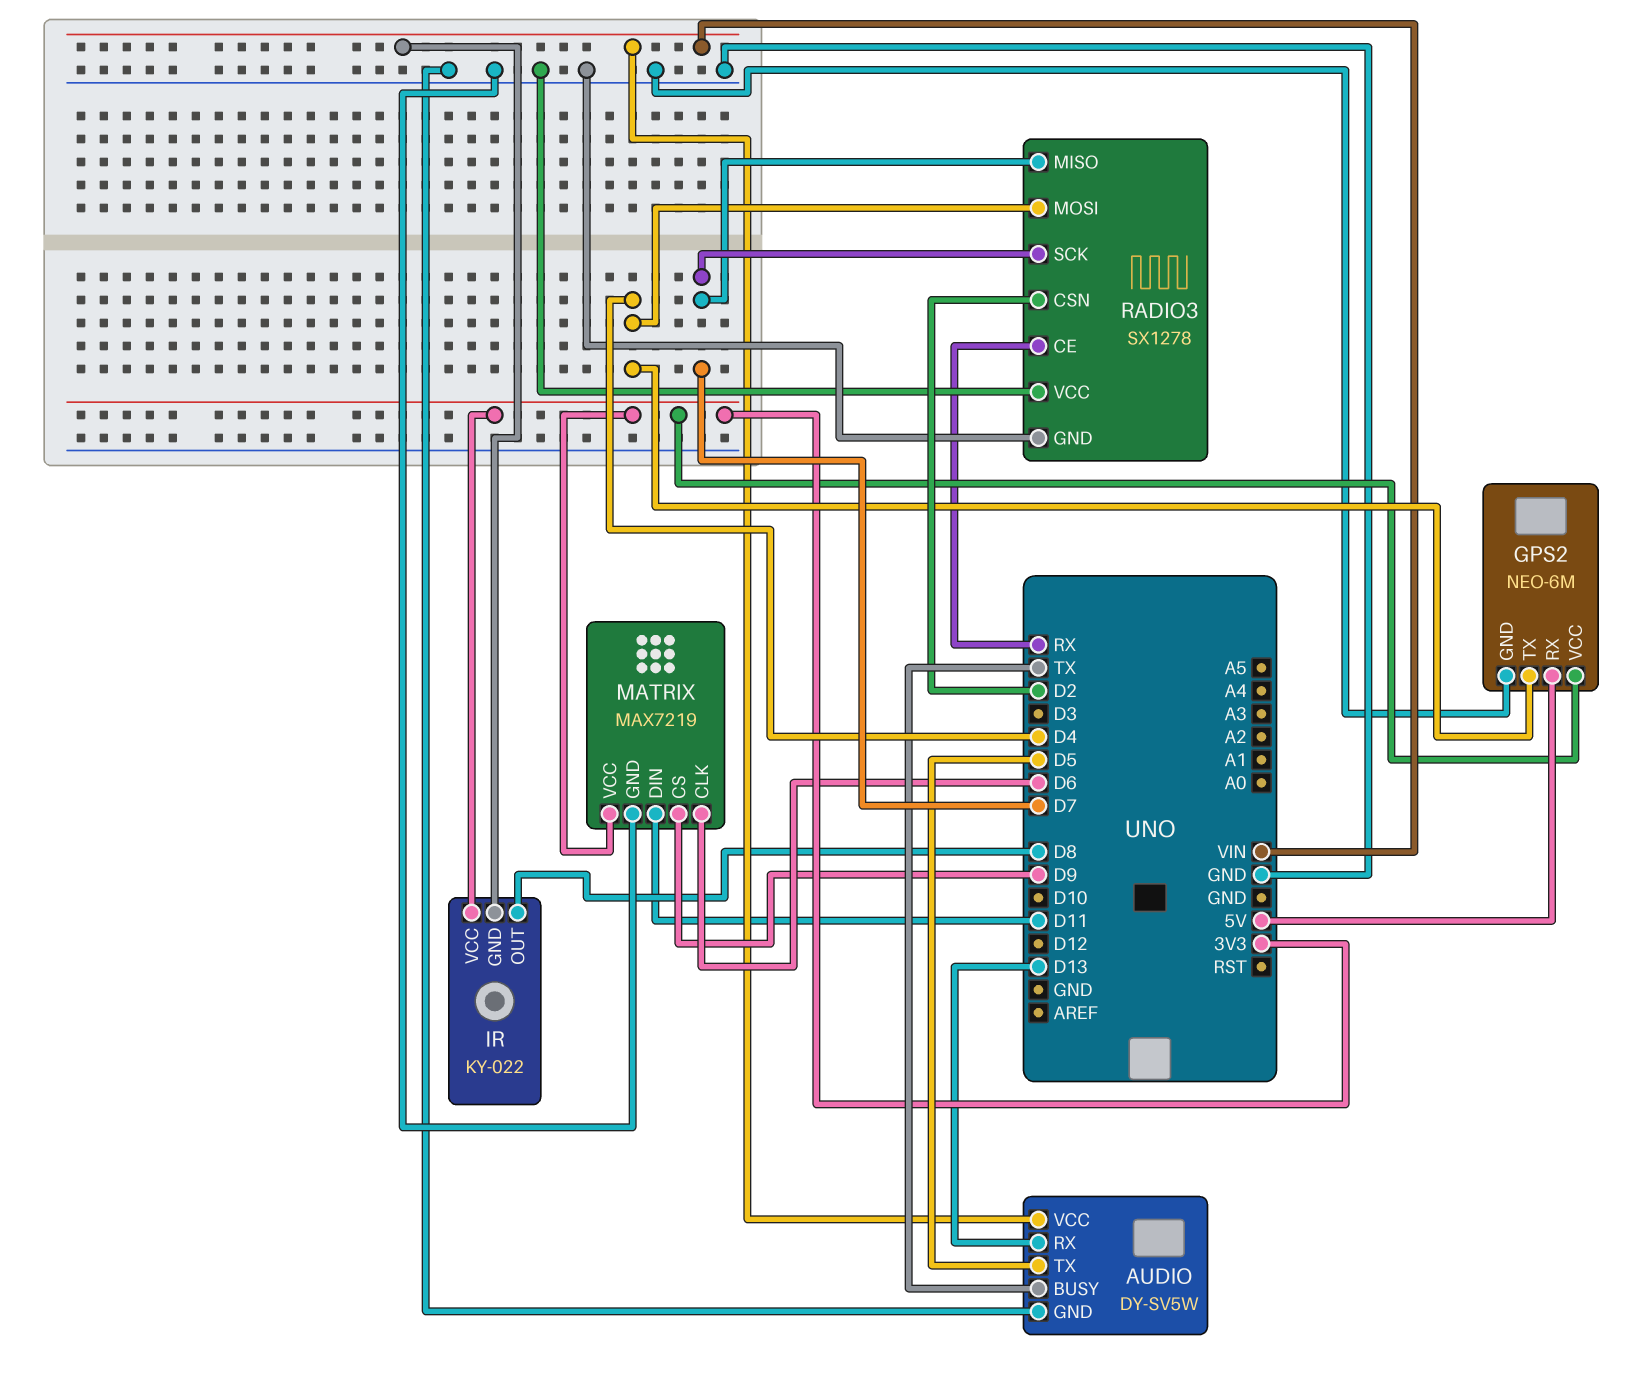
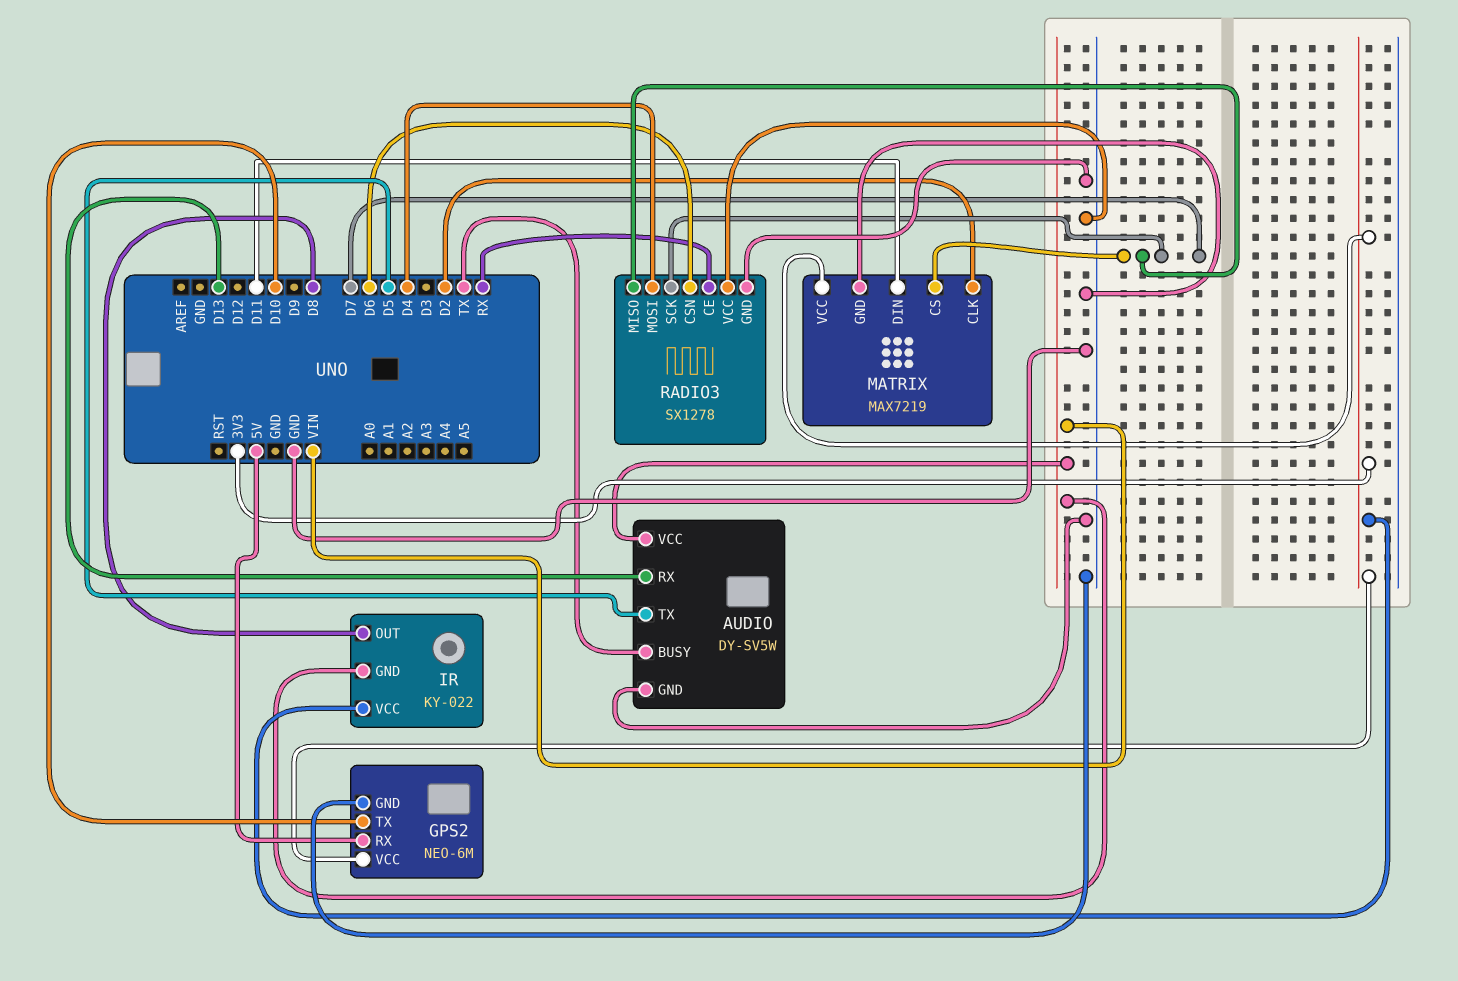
GPS2 pin TX: D4 -> D10
MATRIX pin CLK: D6 -> D2
MATRIX pin CS: D9 -> D7
RADIO3 pin CSN: D2 -> D6

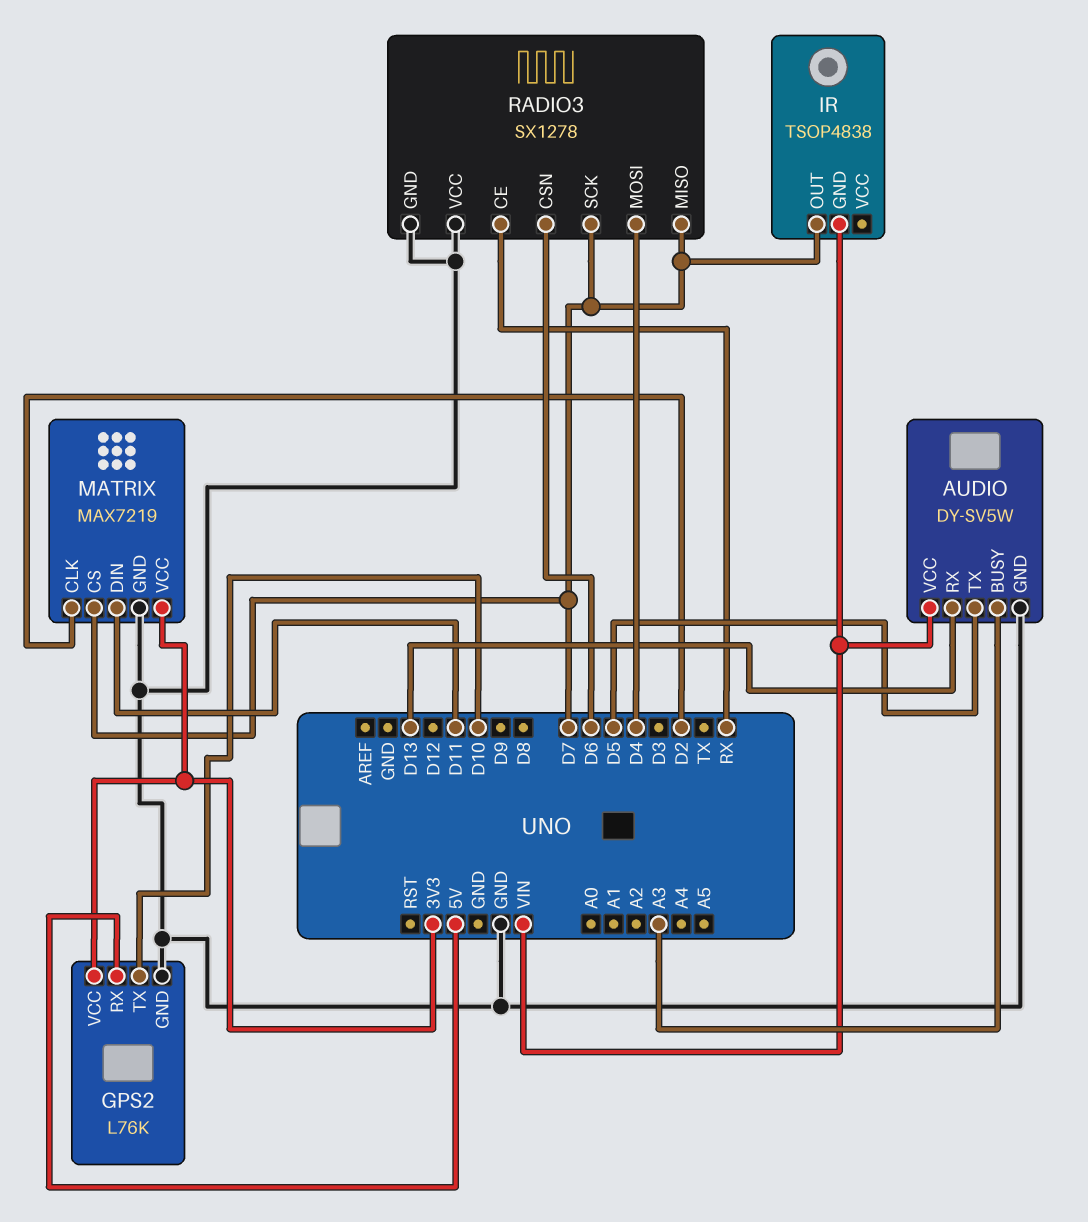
AUDIO pin BUSY: TX -> A3
GPS2: NEO-6M -> L76K
IR: KY-022 -> TSOP4838
IR pin OUT: D8 -> D7
IR pin VCC: 3V3 -> none

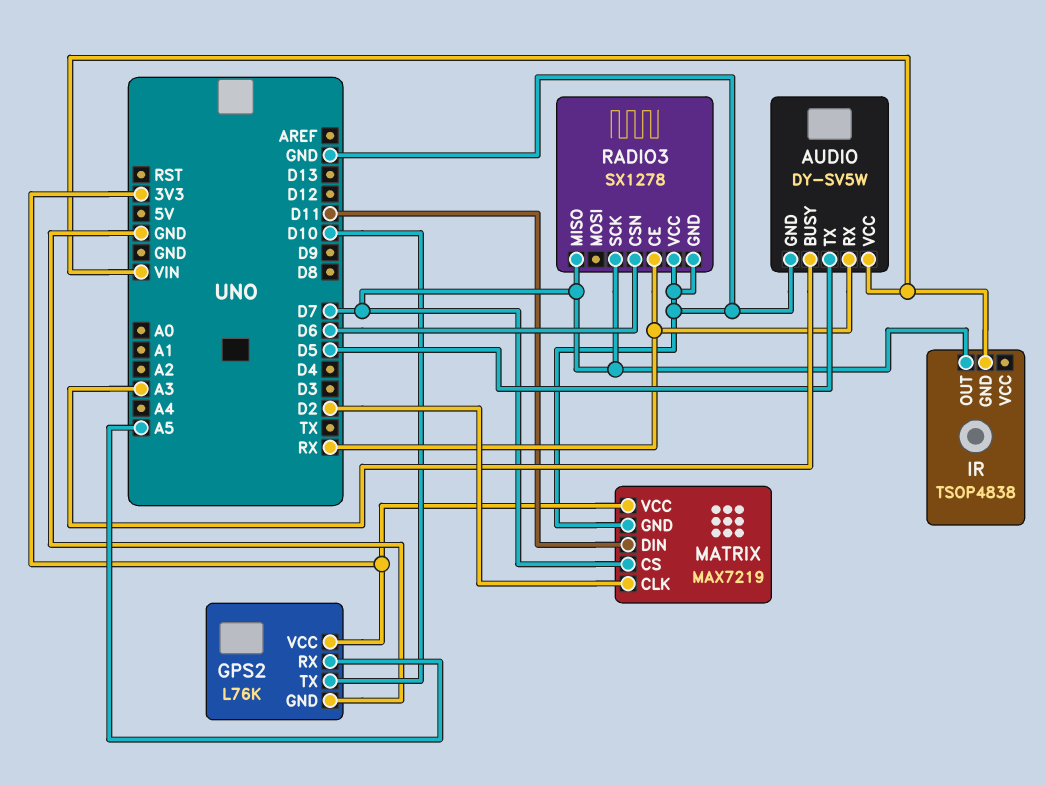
AUDIO pin RX: D13 -> RX
GPS2 pin RX: 5V -> A5
RADIO3 pin MOSI: D4 -> none

